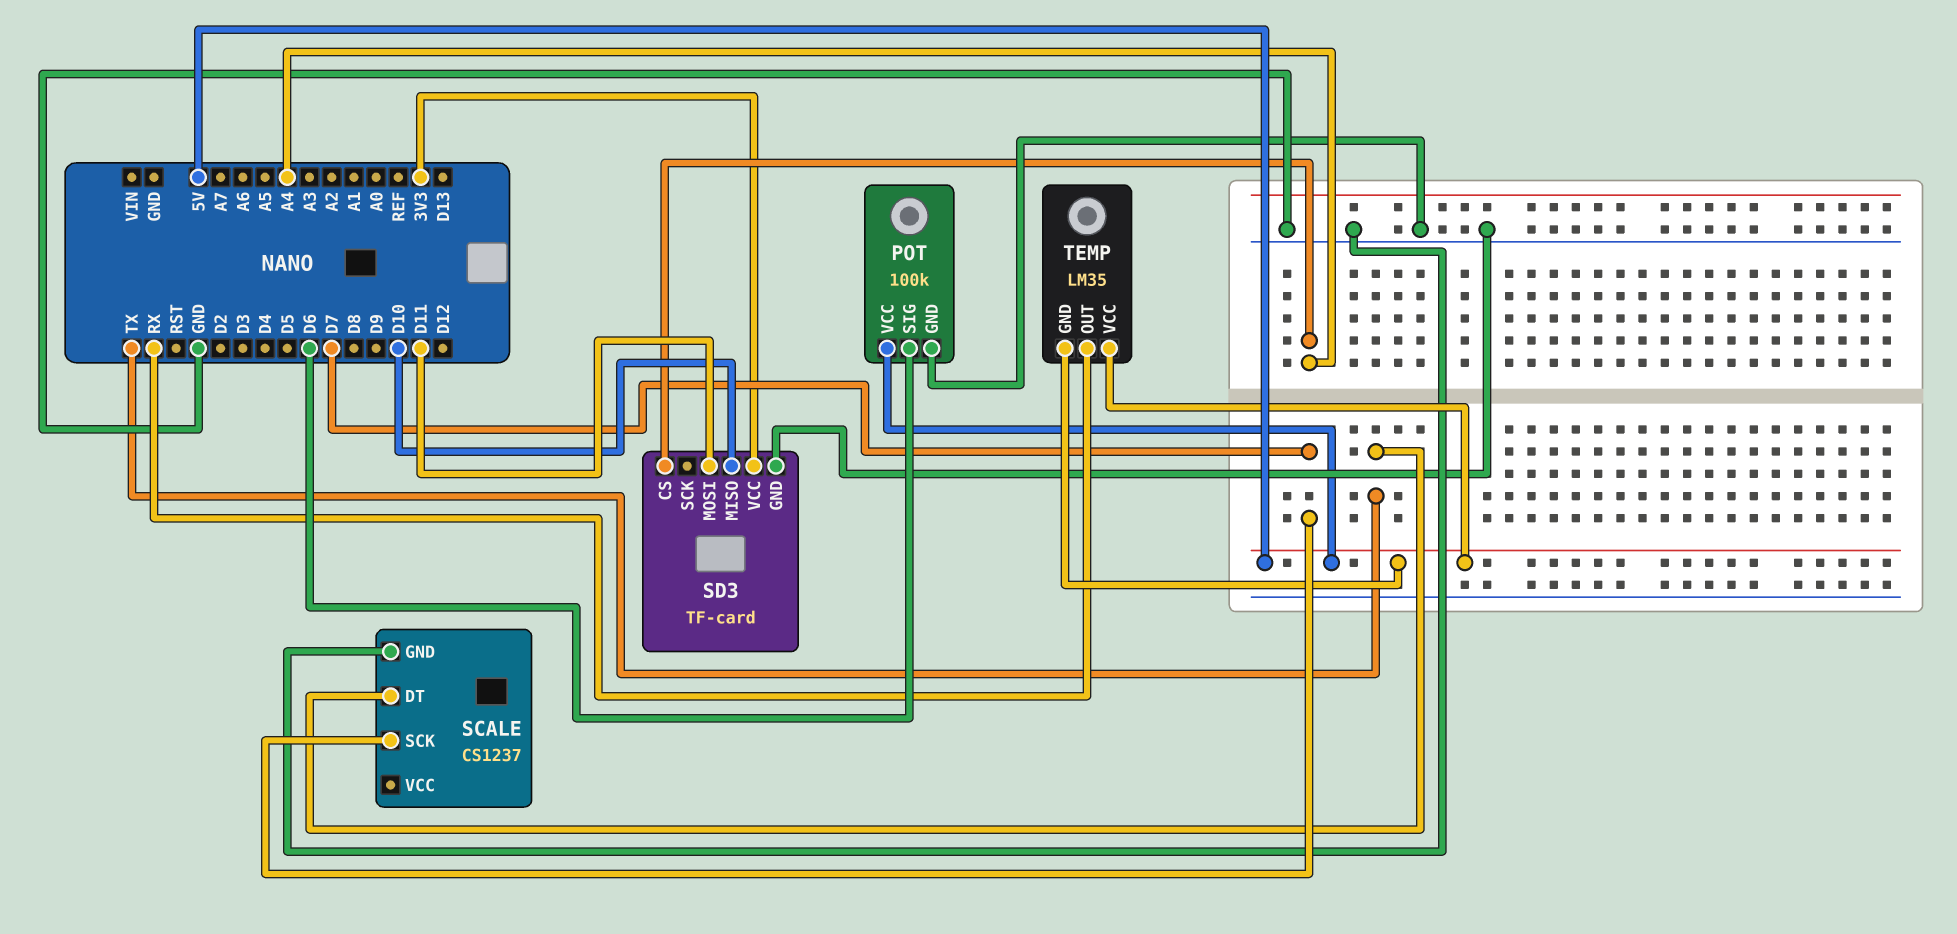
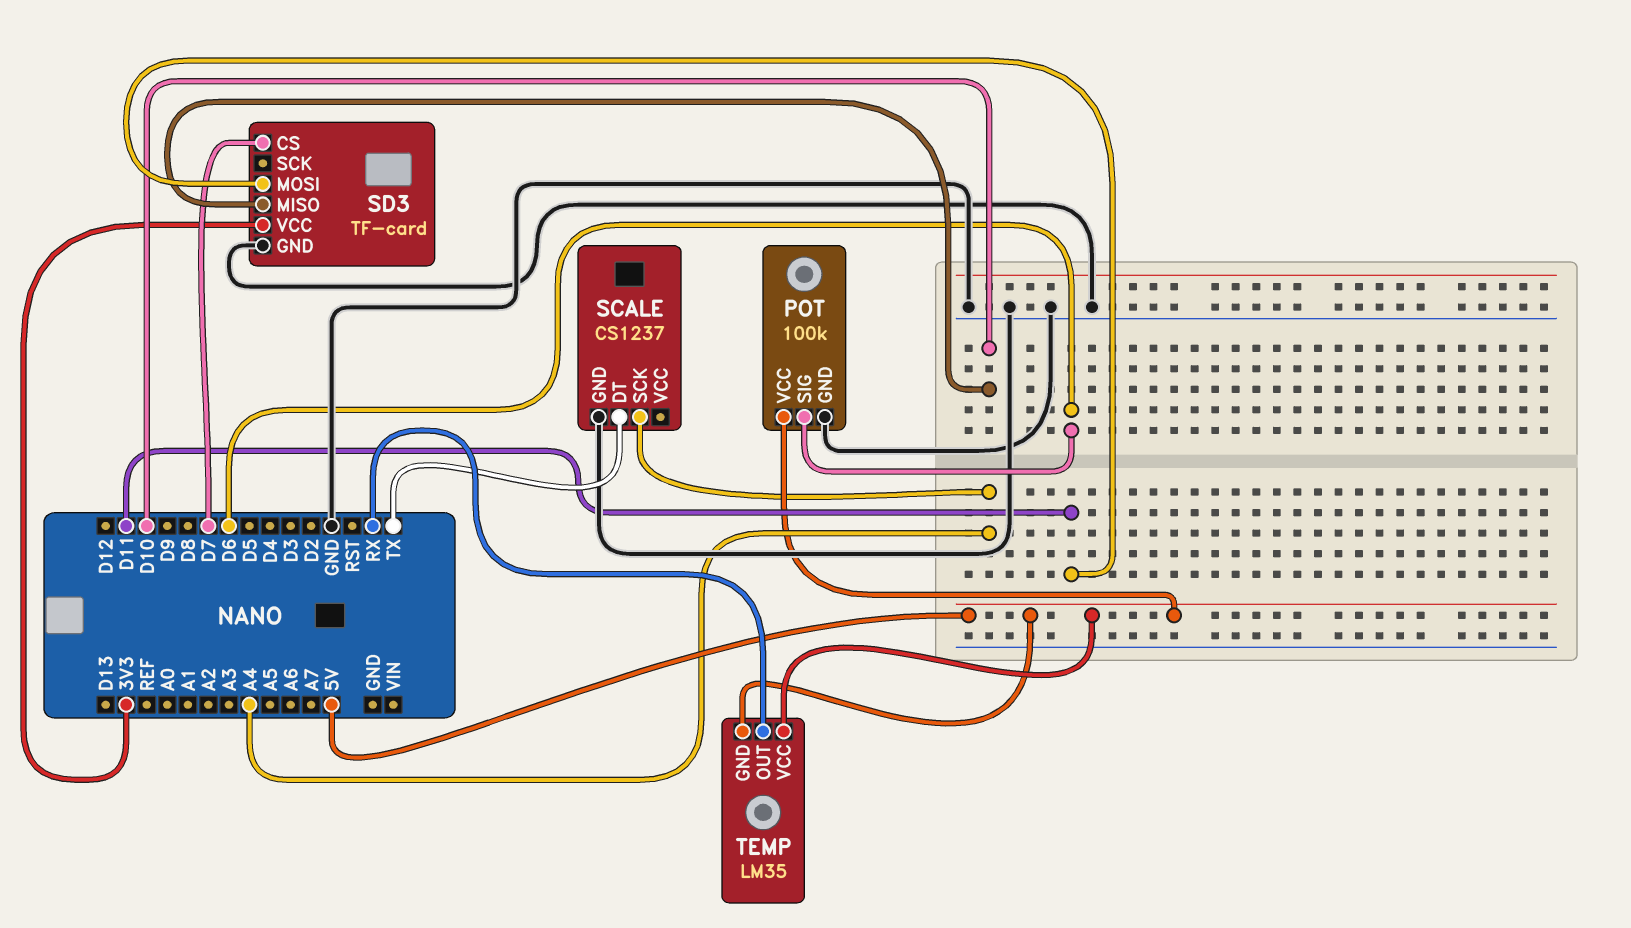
SCALE pin SCK: D7 -> A4
SD3 pin CS: A4 -> D7

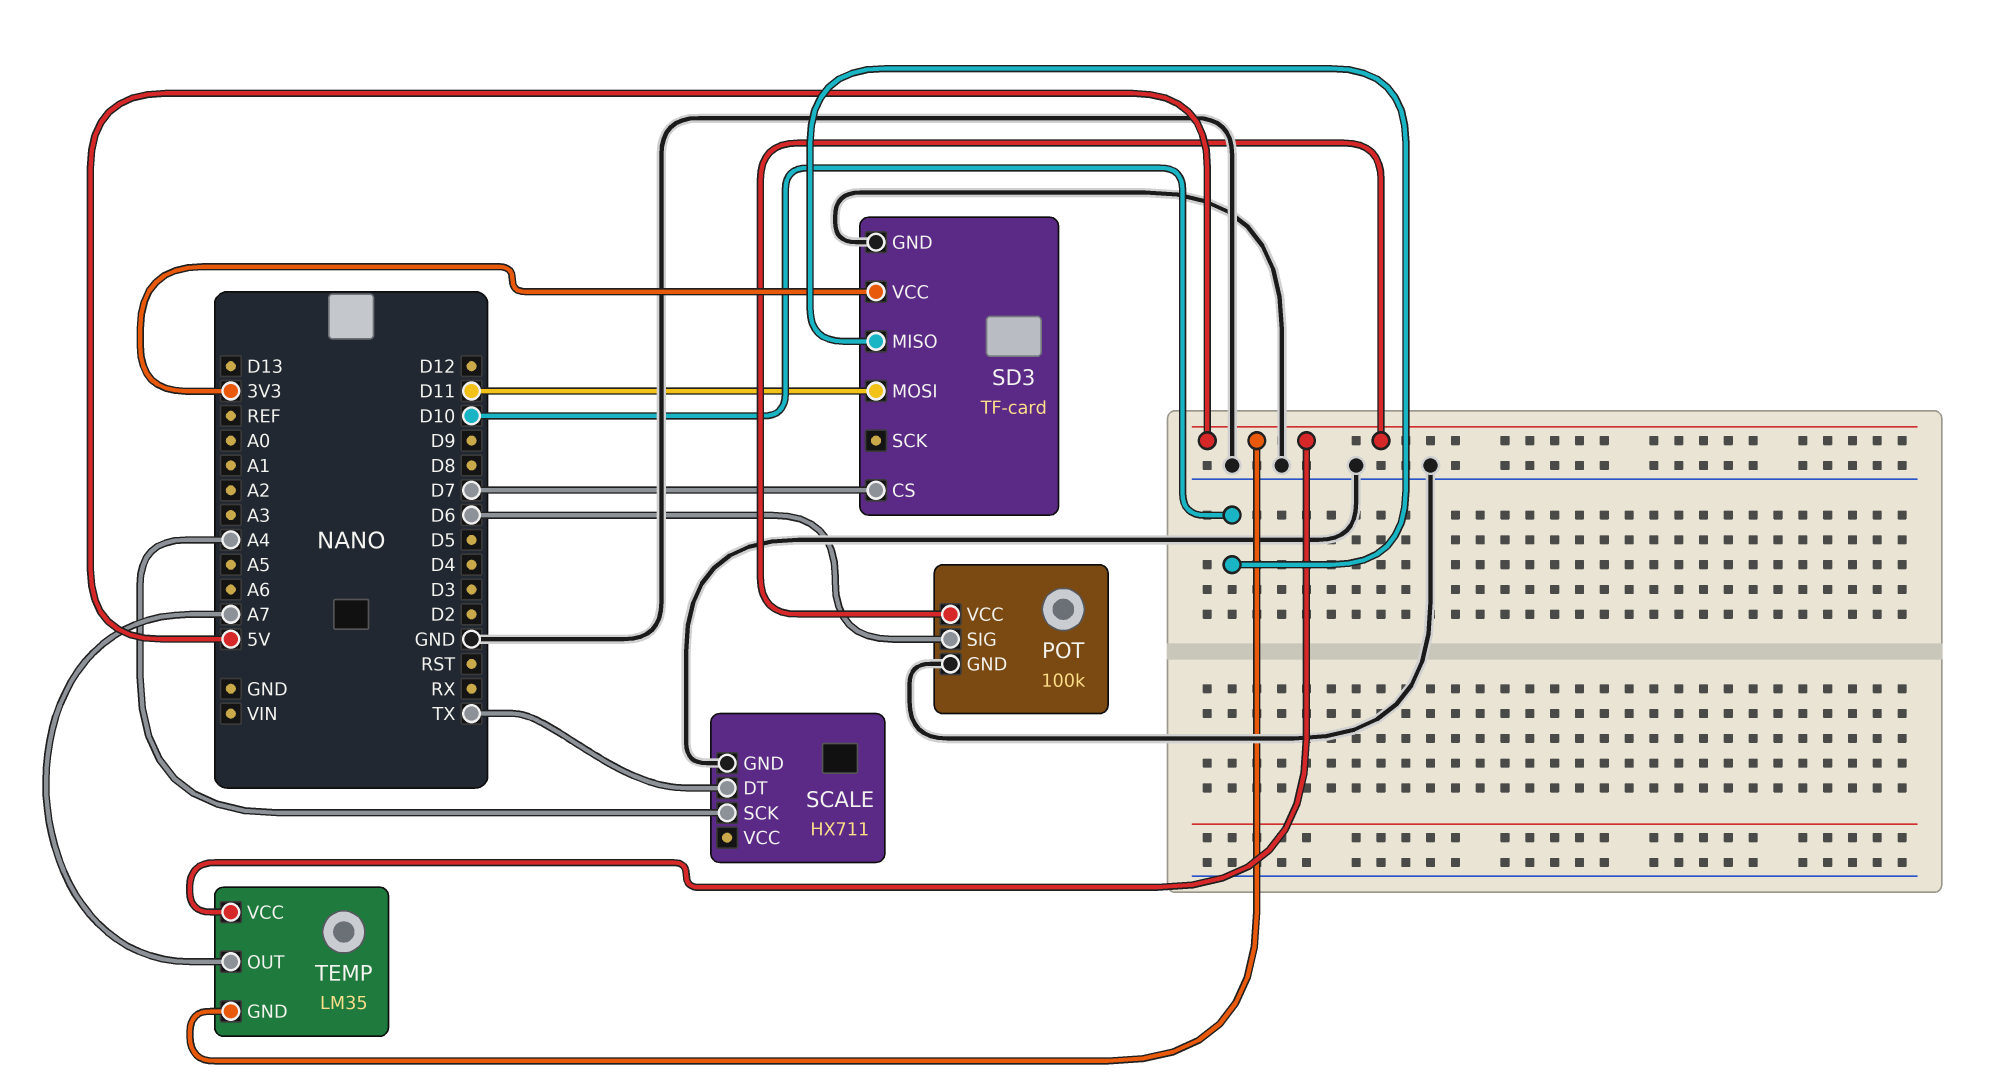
SCALE: CS1237 -> HX711
TEMP pin OUT: RX -> A7

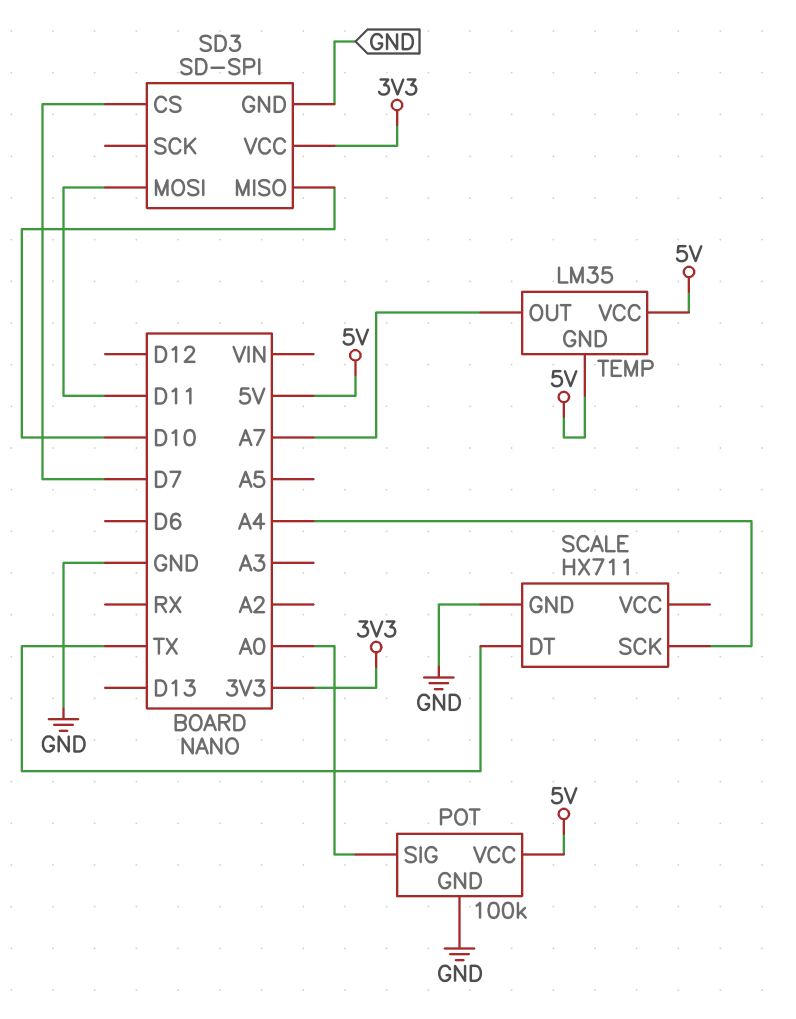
POT pin SIG: D6 -> A0
SD3: TF-card -> SD-SPI

